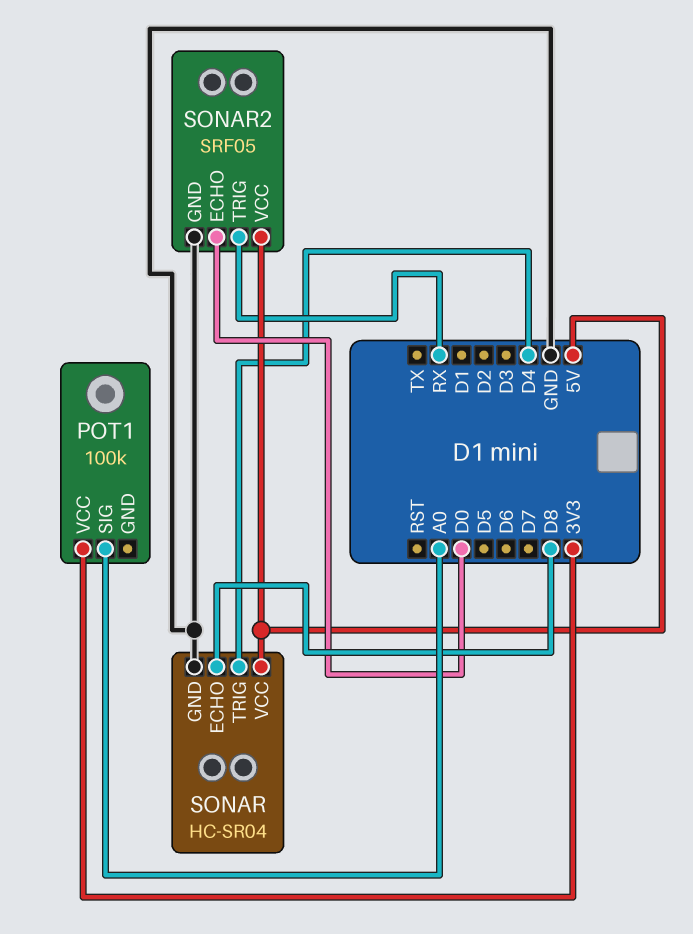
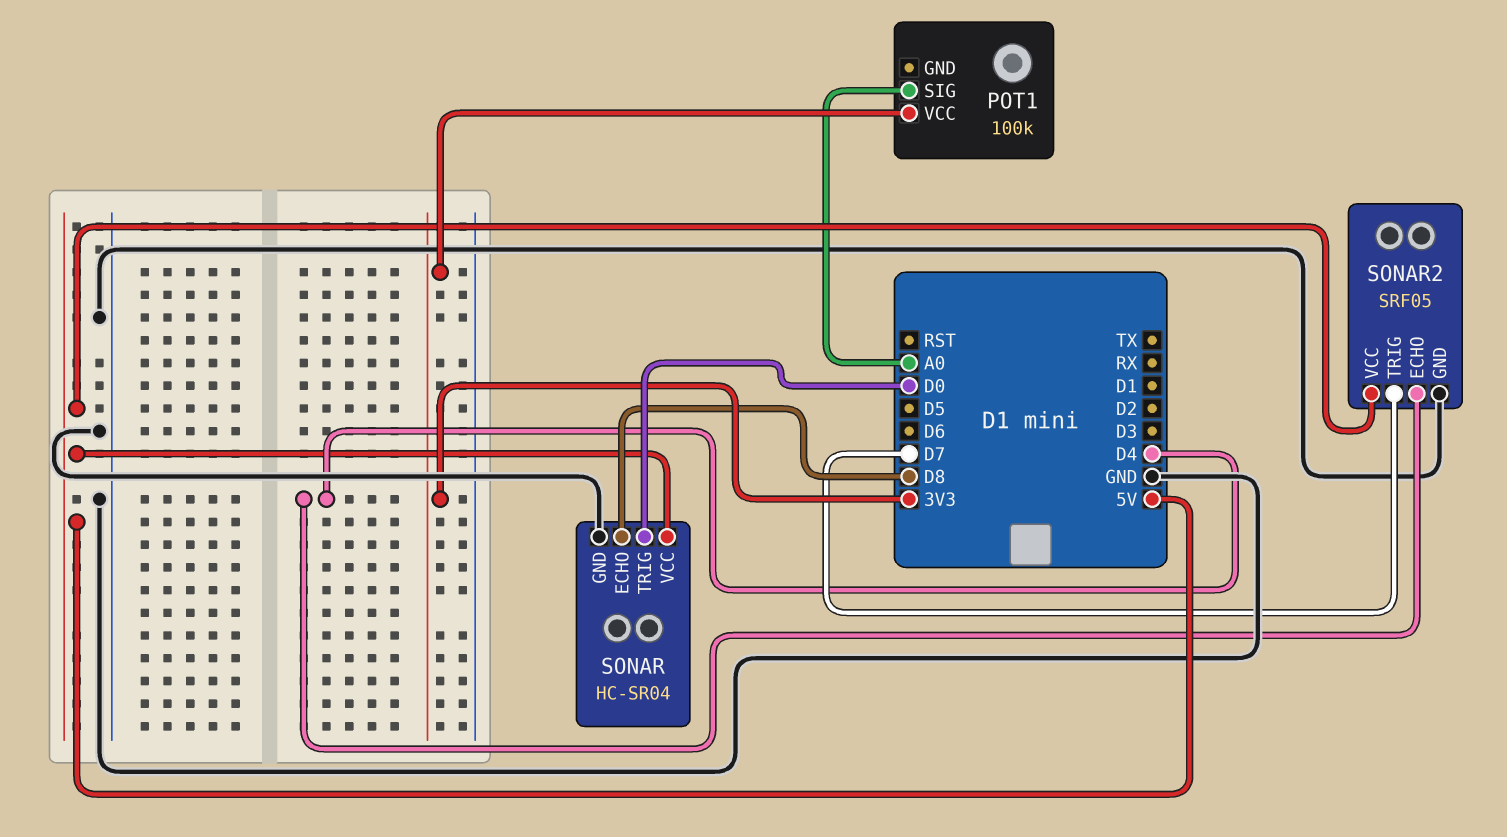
SONAR pin TRIG: D4 -> D0
SONAR2 pin ECHO: D0 -> D4
SONAR2 pin TRIG: RX -> D7

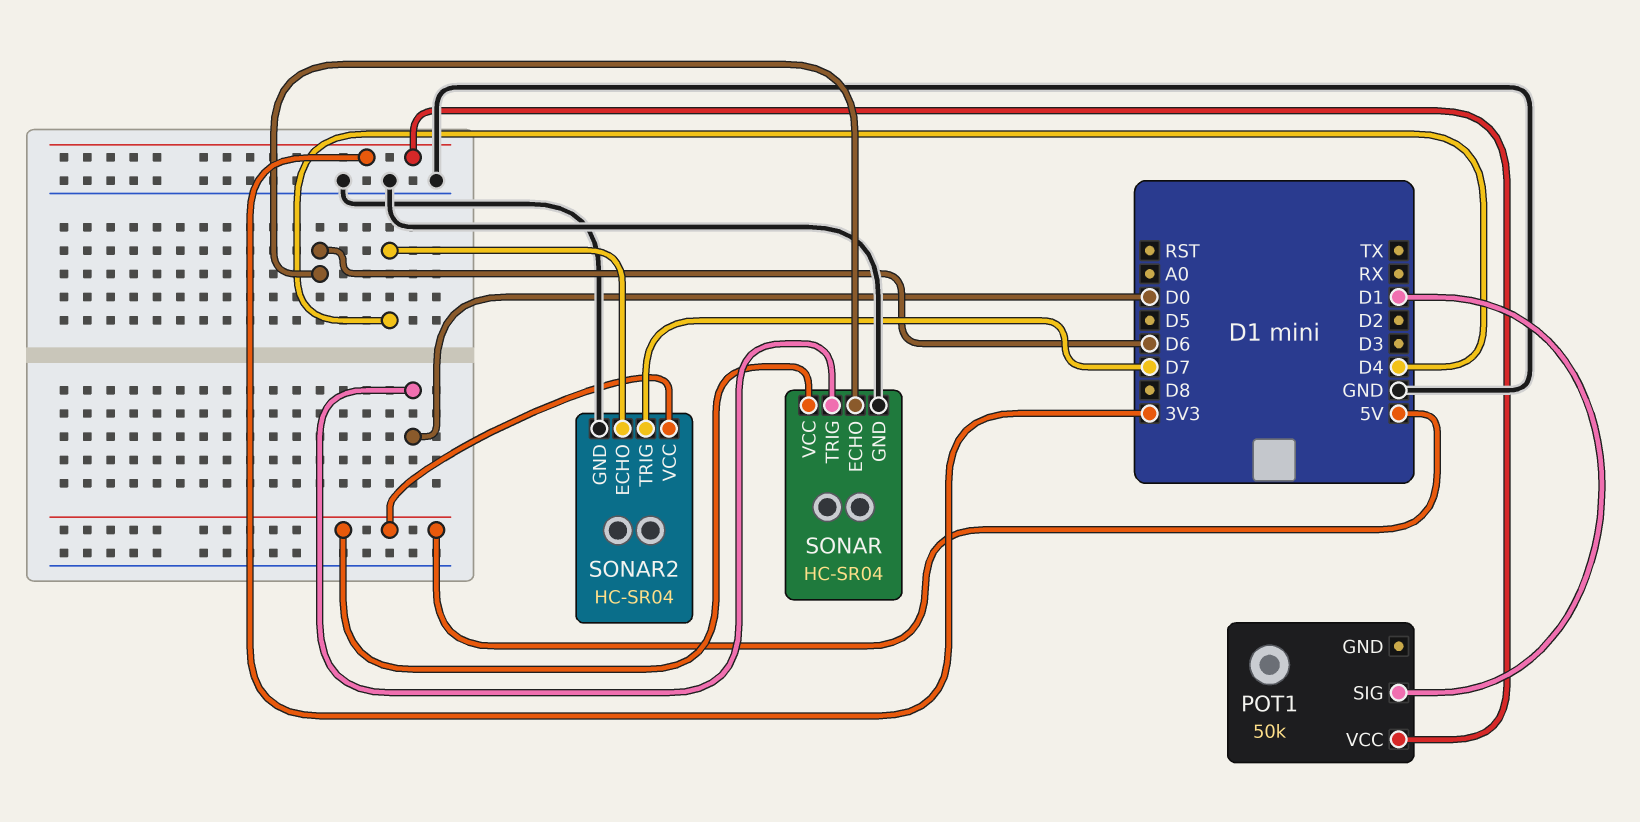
POT1: 100k -> 50k
POT1 pin SIG: A0 -> D1
SONAR pin ECHO: D8 -> D6
SONAR2: SRF05 -> HC-SR04

